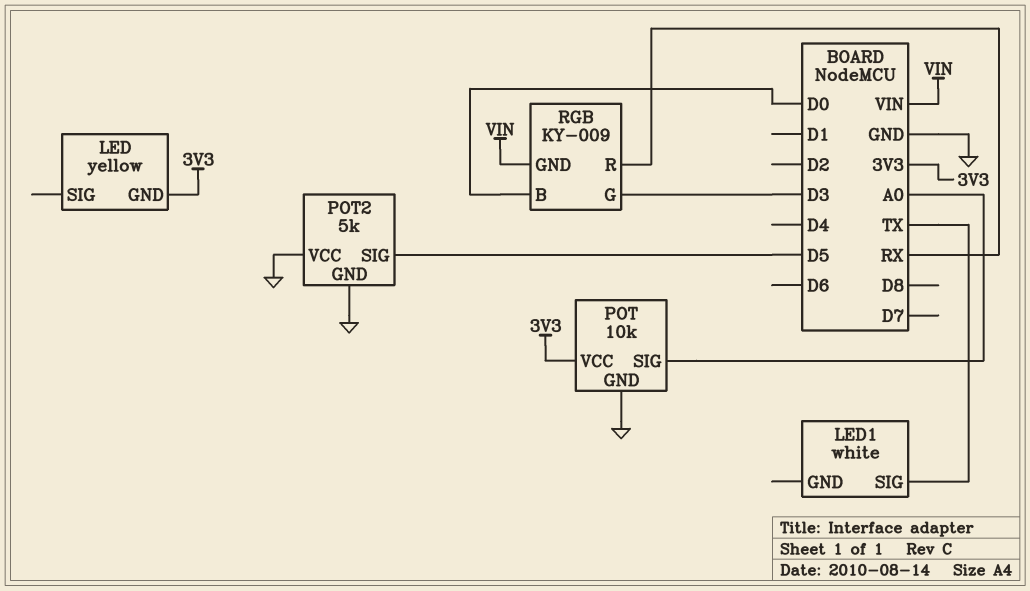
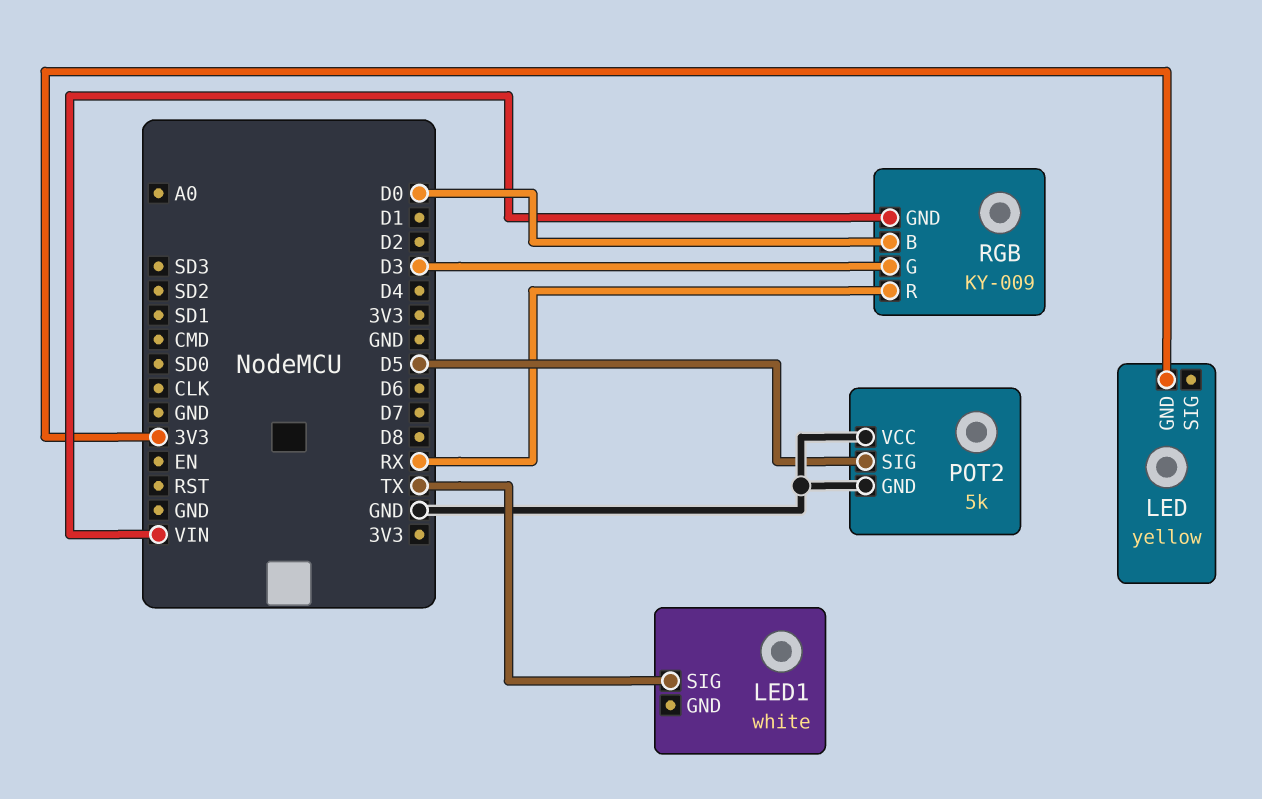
POT: 10k -> none
POT pin GND: GND -> none
POT pin SIG: A0 -> none
POT pin VCC: 3V3 -> none

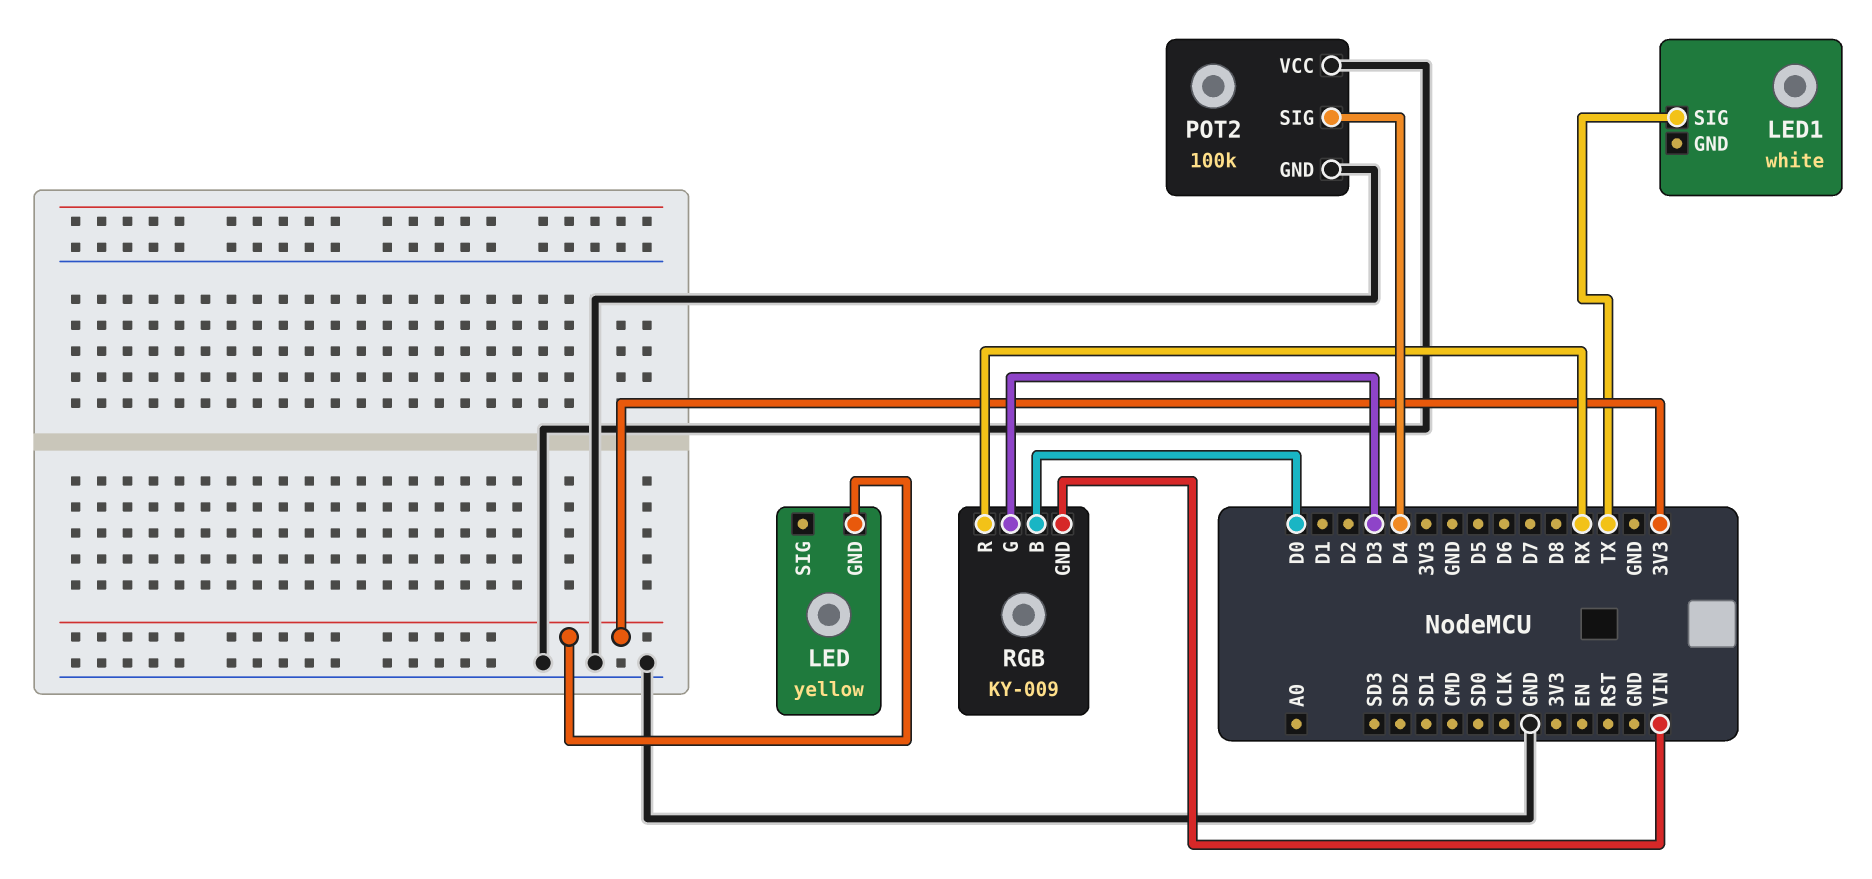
POT2: 5k -> 100k
POT2 pin SIG: D5 -> D4

